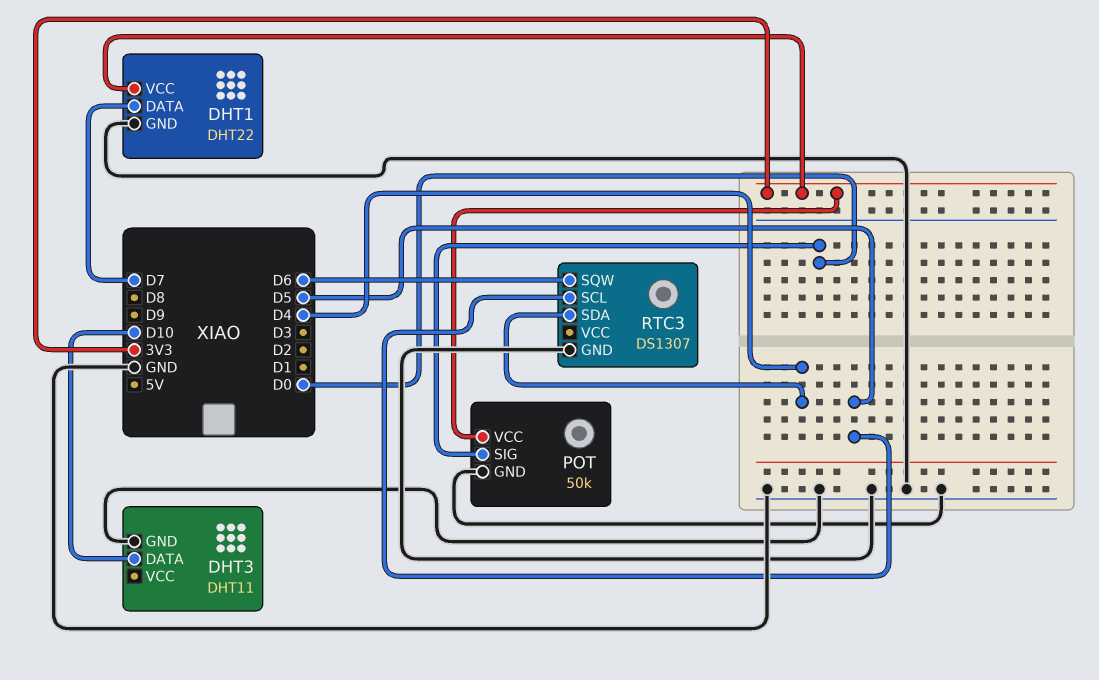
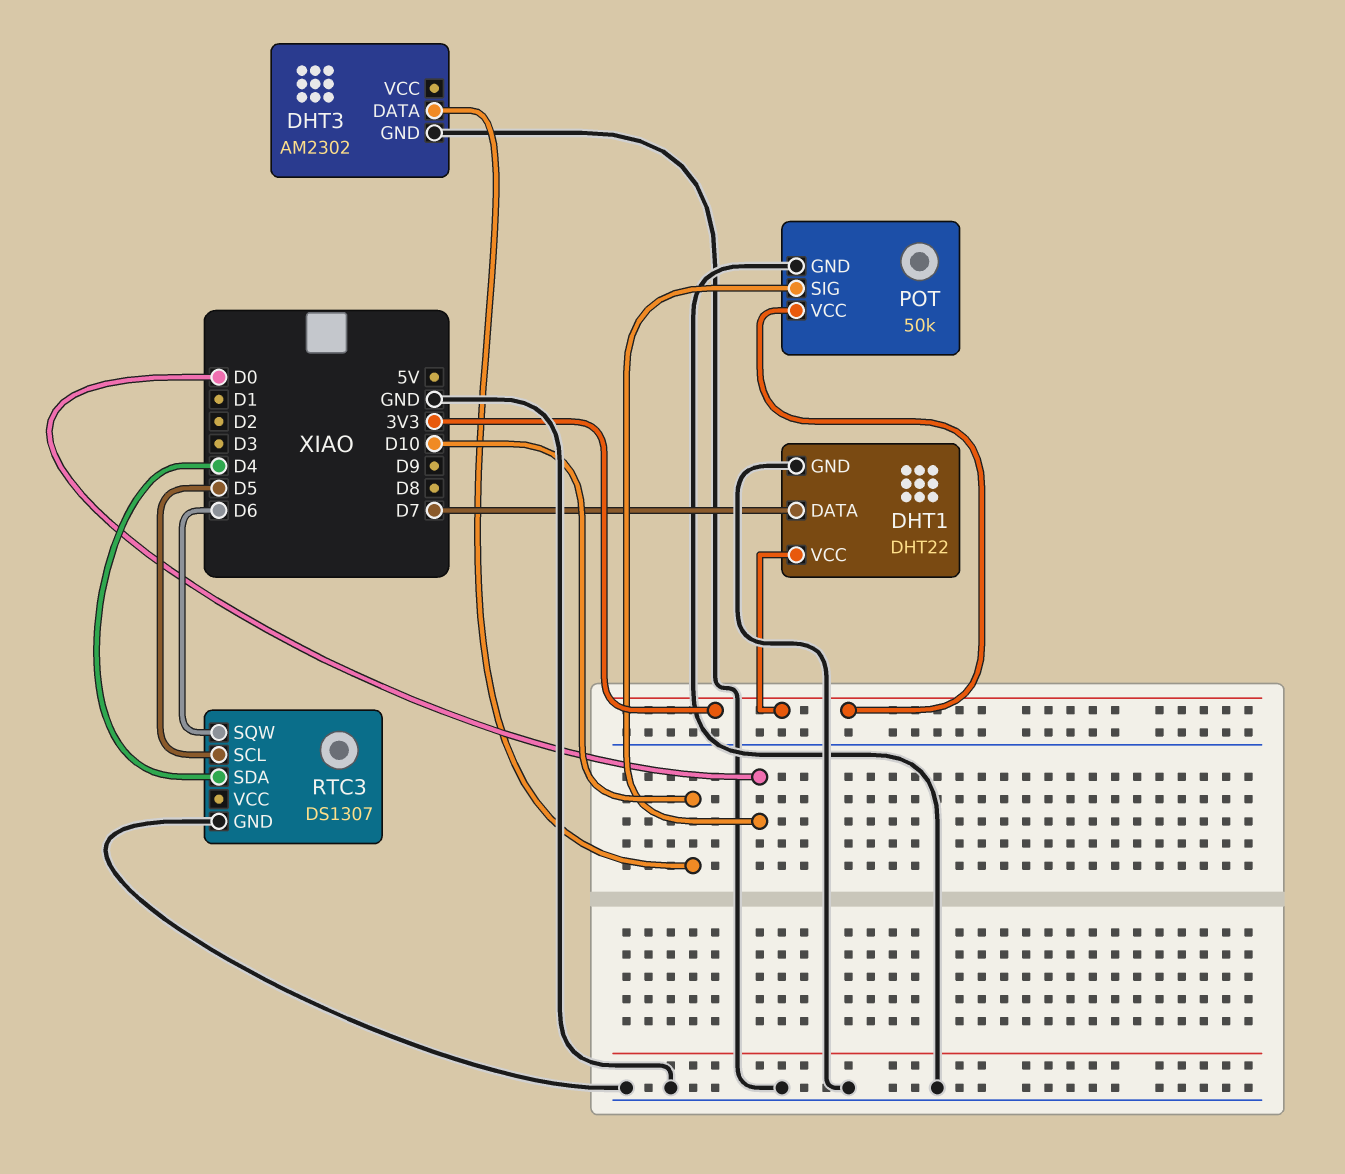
DHT3: DHT11 -> AM2302

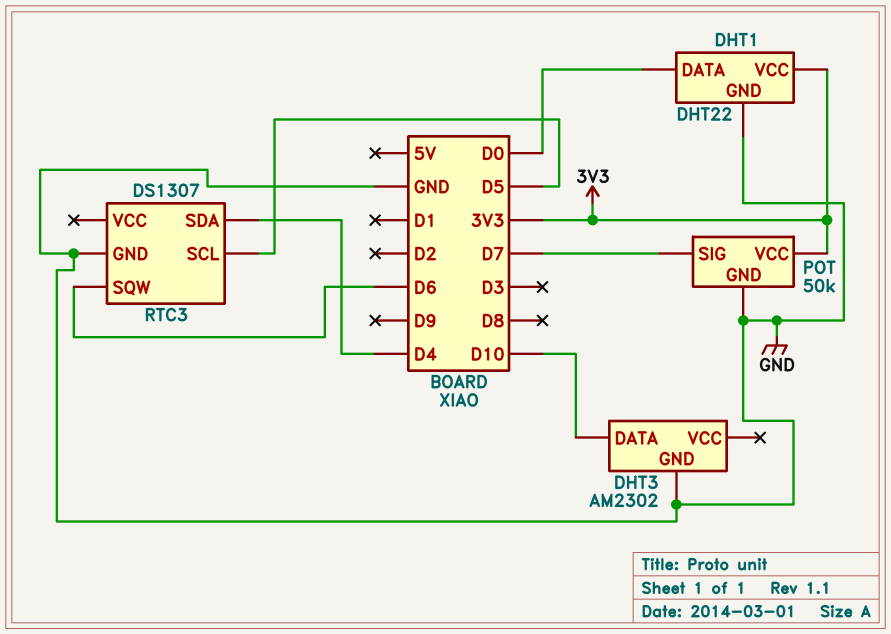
DHT1 pin DATA: D7 -> D0
POT pin SIG: D0 -> D7

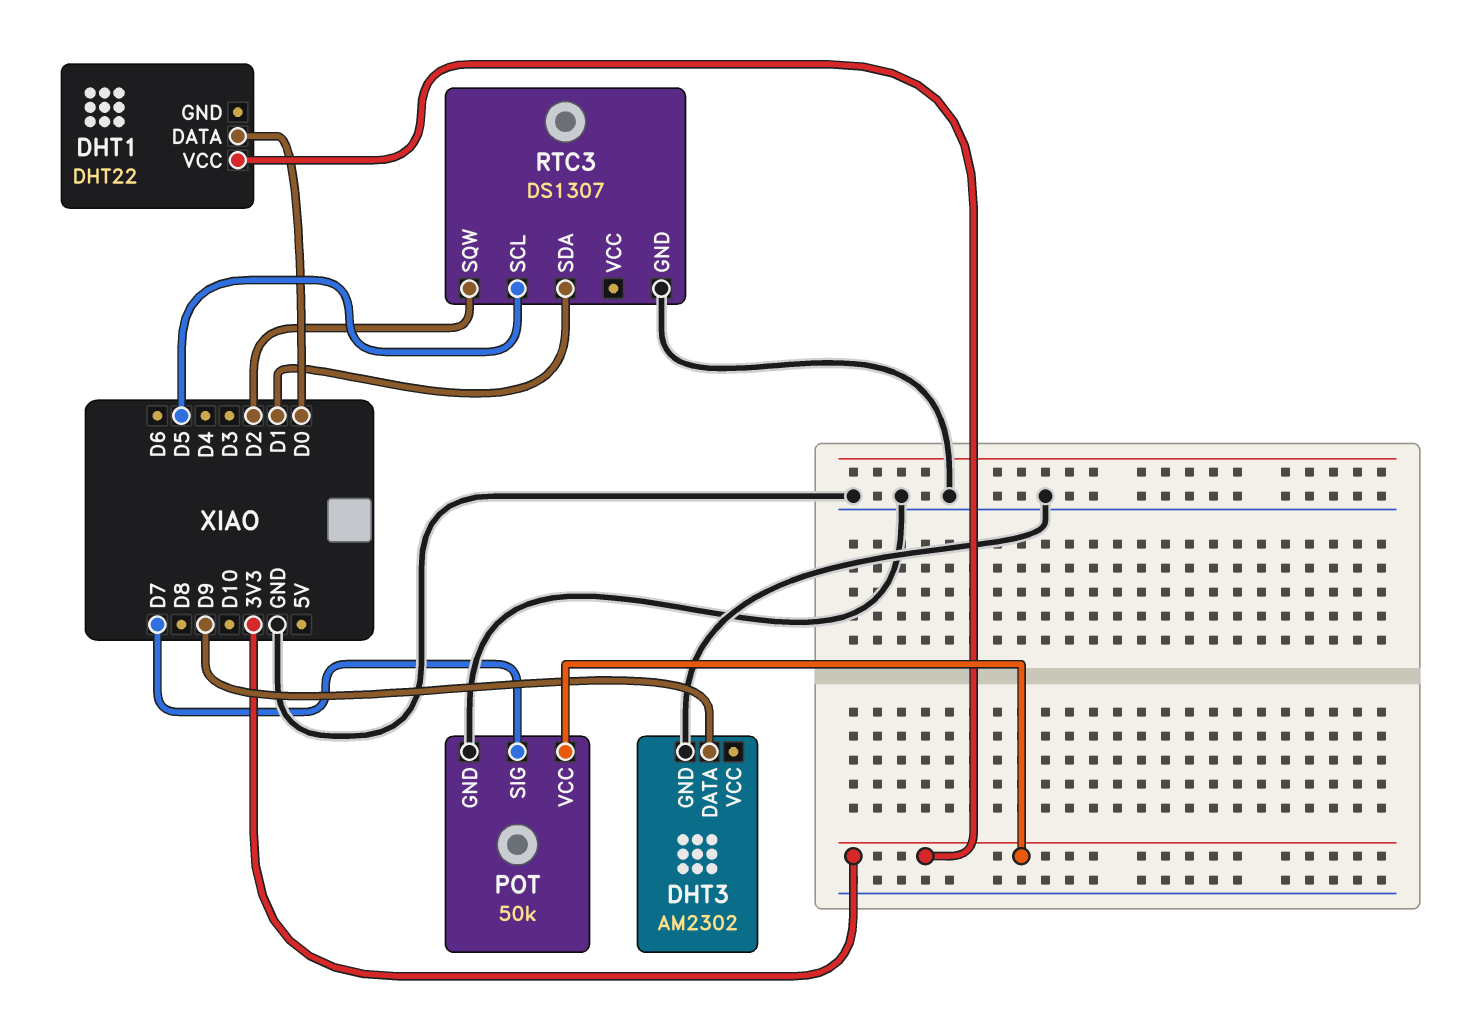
DHT1 pin GND: GND -> none
DHT3 pin DATA: D10 -> D9
RTC3 pin SDA: D4 -> D1
RTC3 pin SQW: D6 -> D2

